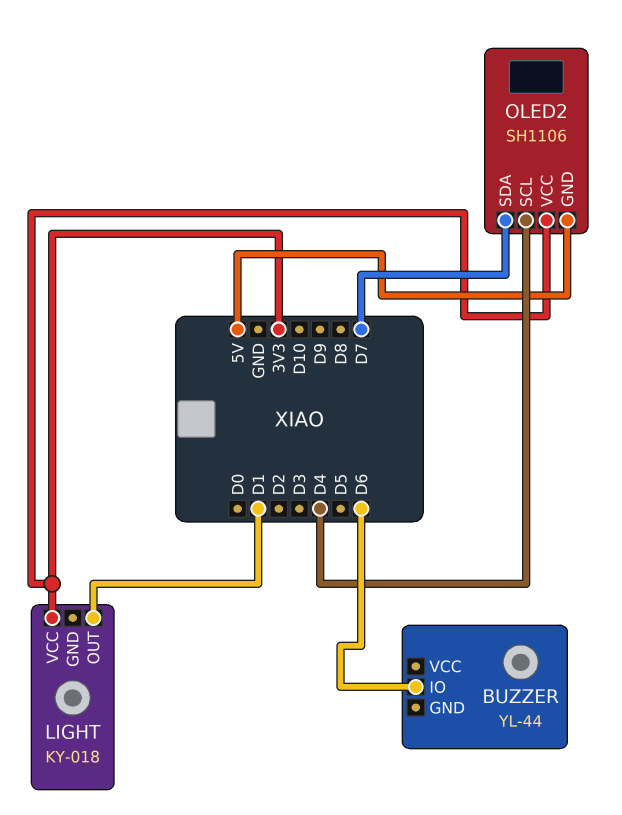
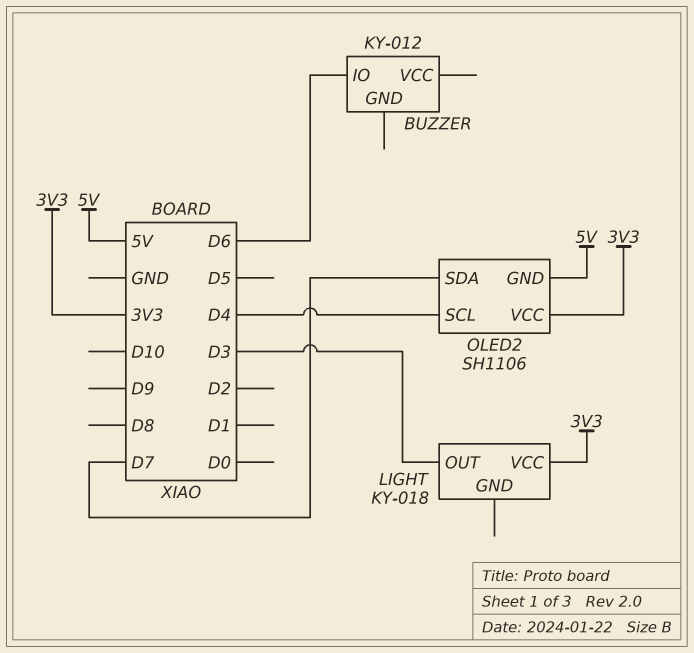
BUZZER: YL-44 -> KY-012
LIGHT pin OUT: D1 -> D3

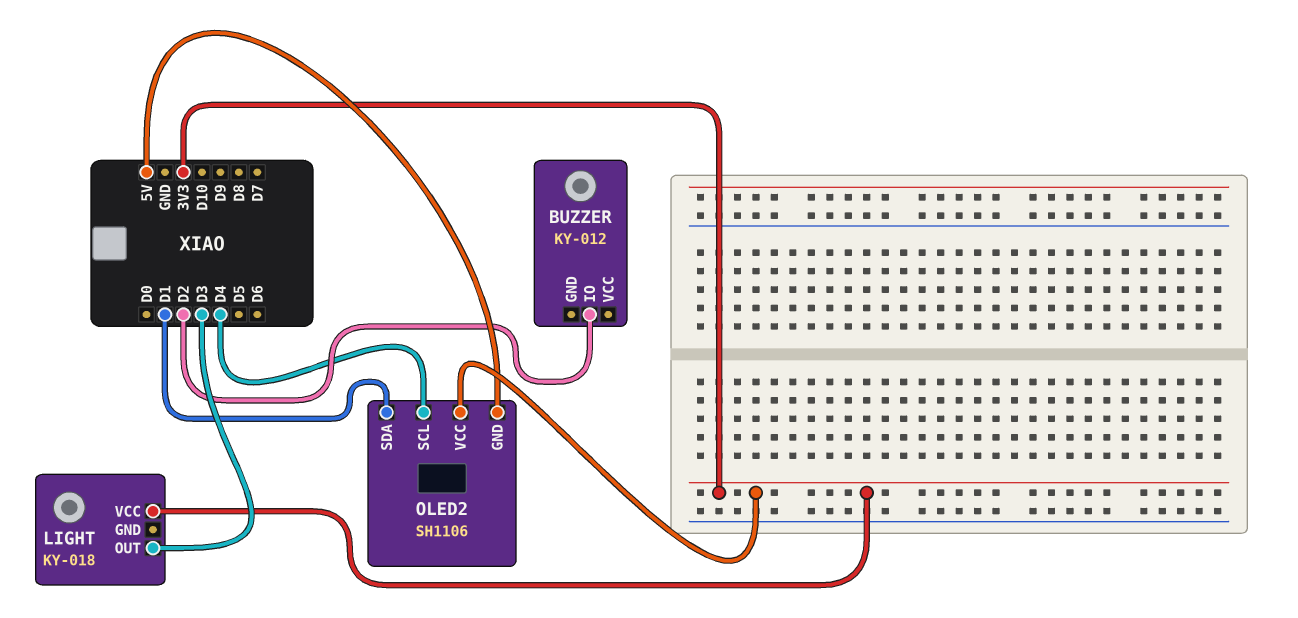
BUZZER pin IO: D6 -> D2
OLED2 pin SDA: D7 -> D1

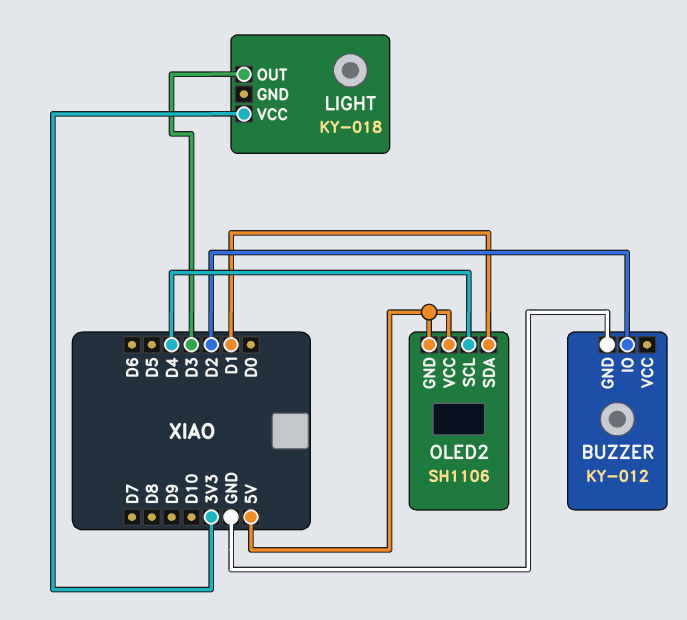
BUZZER pin GND: none -> GND
OLED2 pin VCC: 3V3 -> 5V

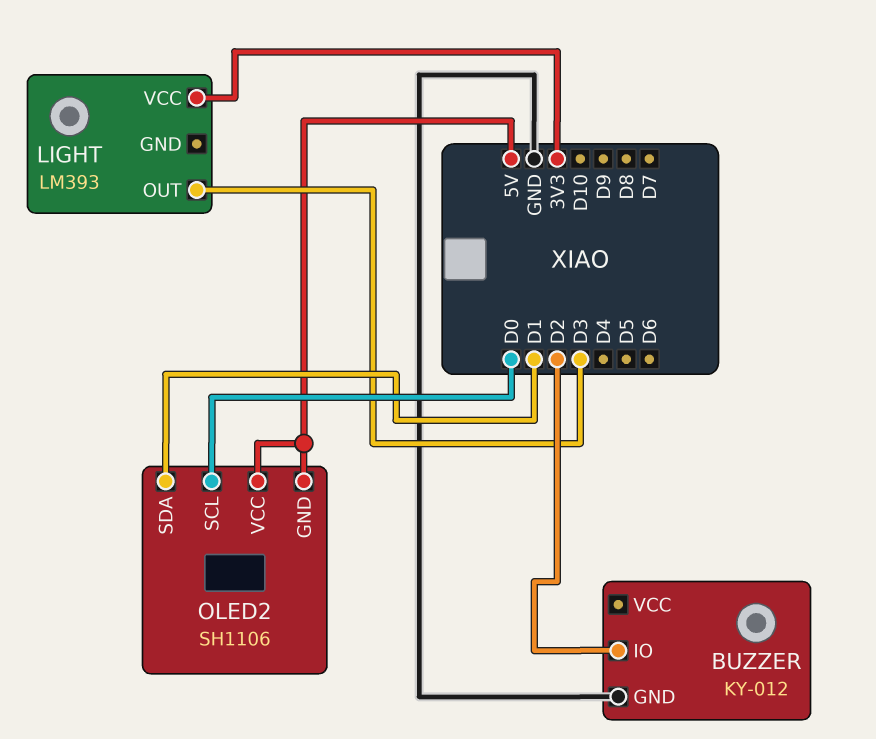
LIGHT: KY-018 -> LM393
OLED2 pin SCL: D4 -> D0

